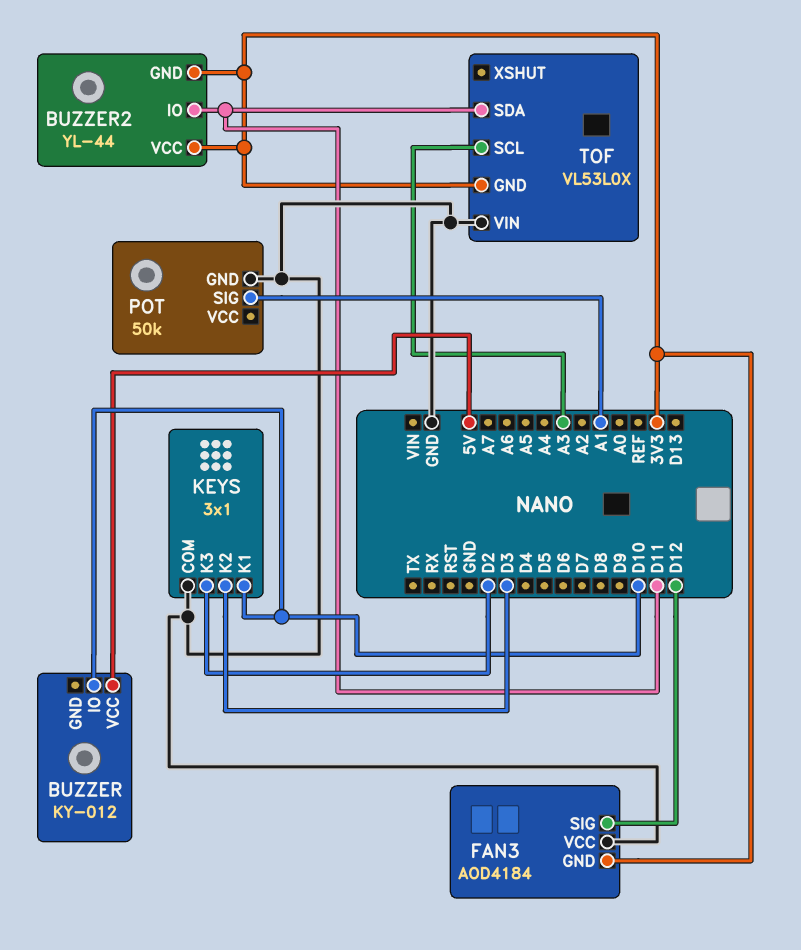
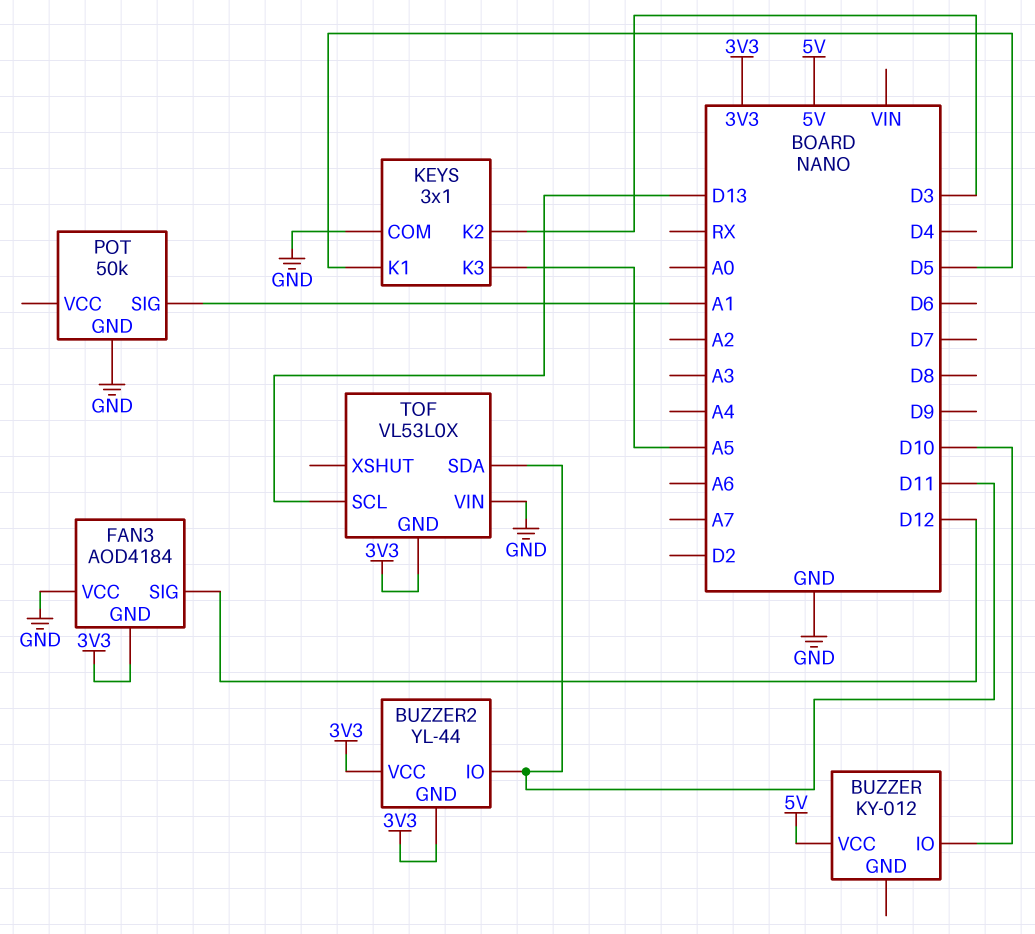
KEYS pin K1: D10 -> D5
KEYS pin K3: D2 -> A5
TOF pin SCL: A3 -> D13

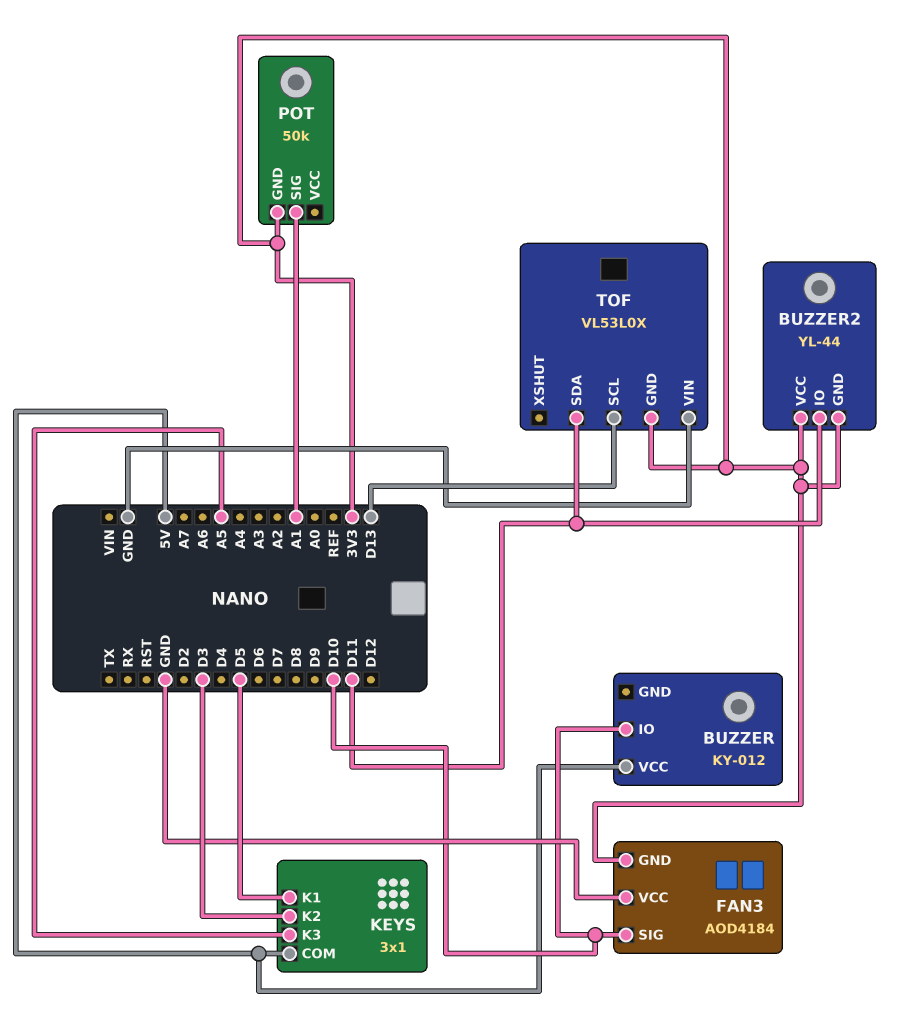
FAN3 pin SIG: D12 -> D10
KEYS pin COM: GND -> 5V
POT pin GND: GND -> 3V3

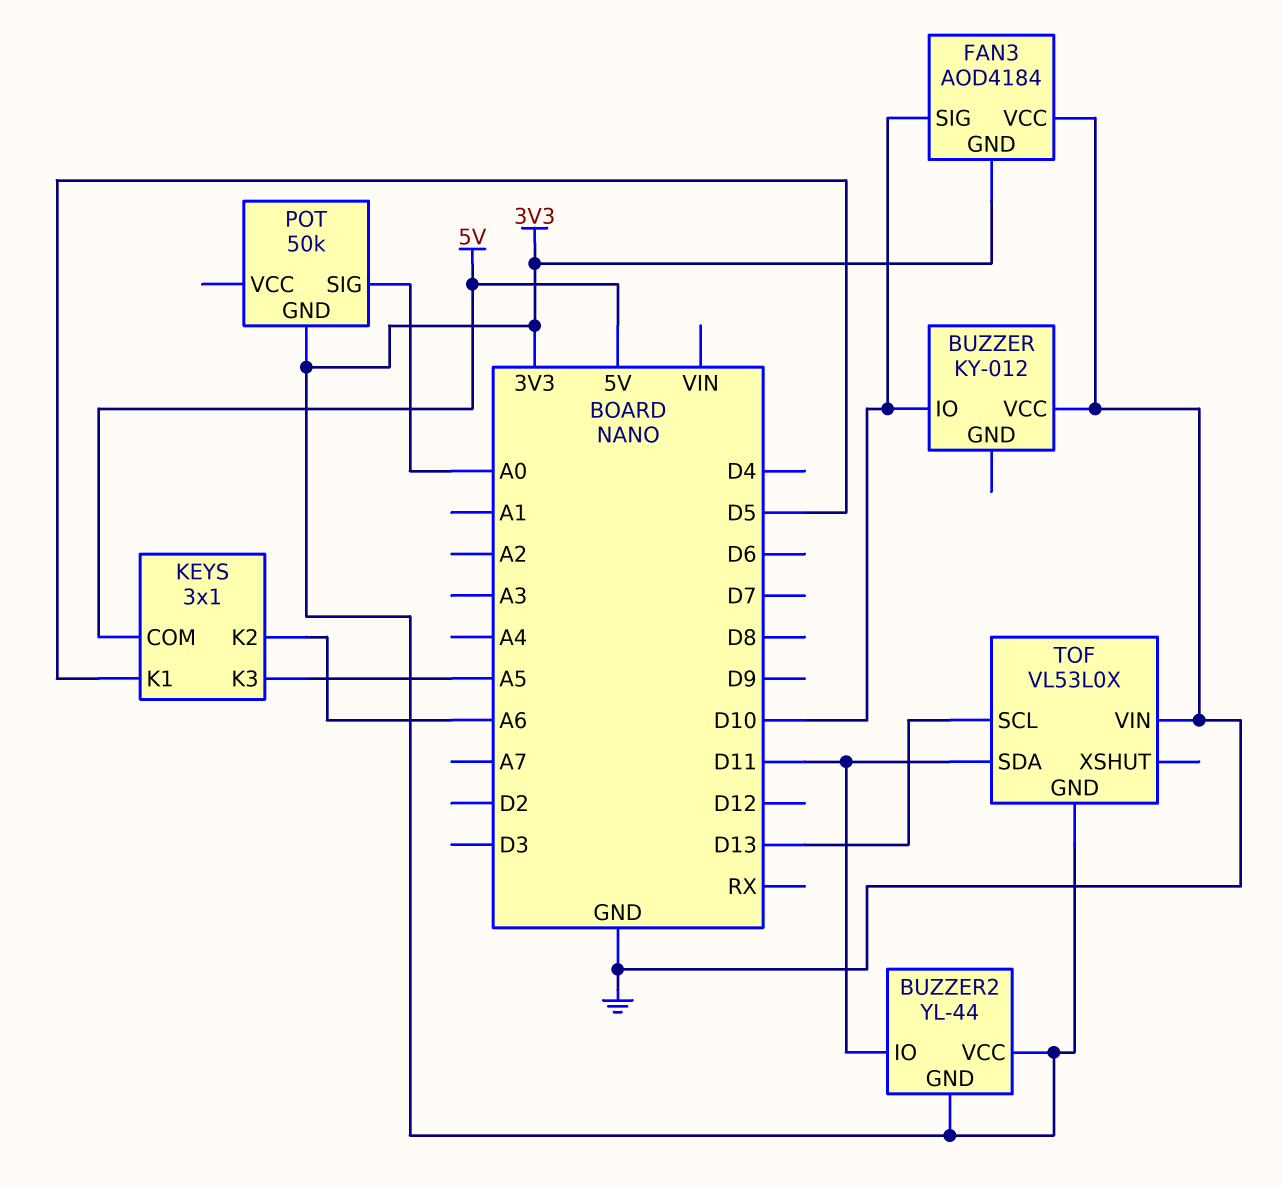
BUZZER pin VCC: 5V -> GND
KEYS pin K2: D3 -> A6
POT pin SIG: A1 -> A0

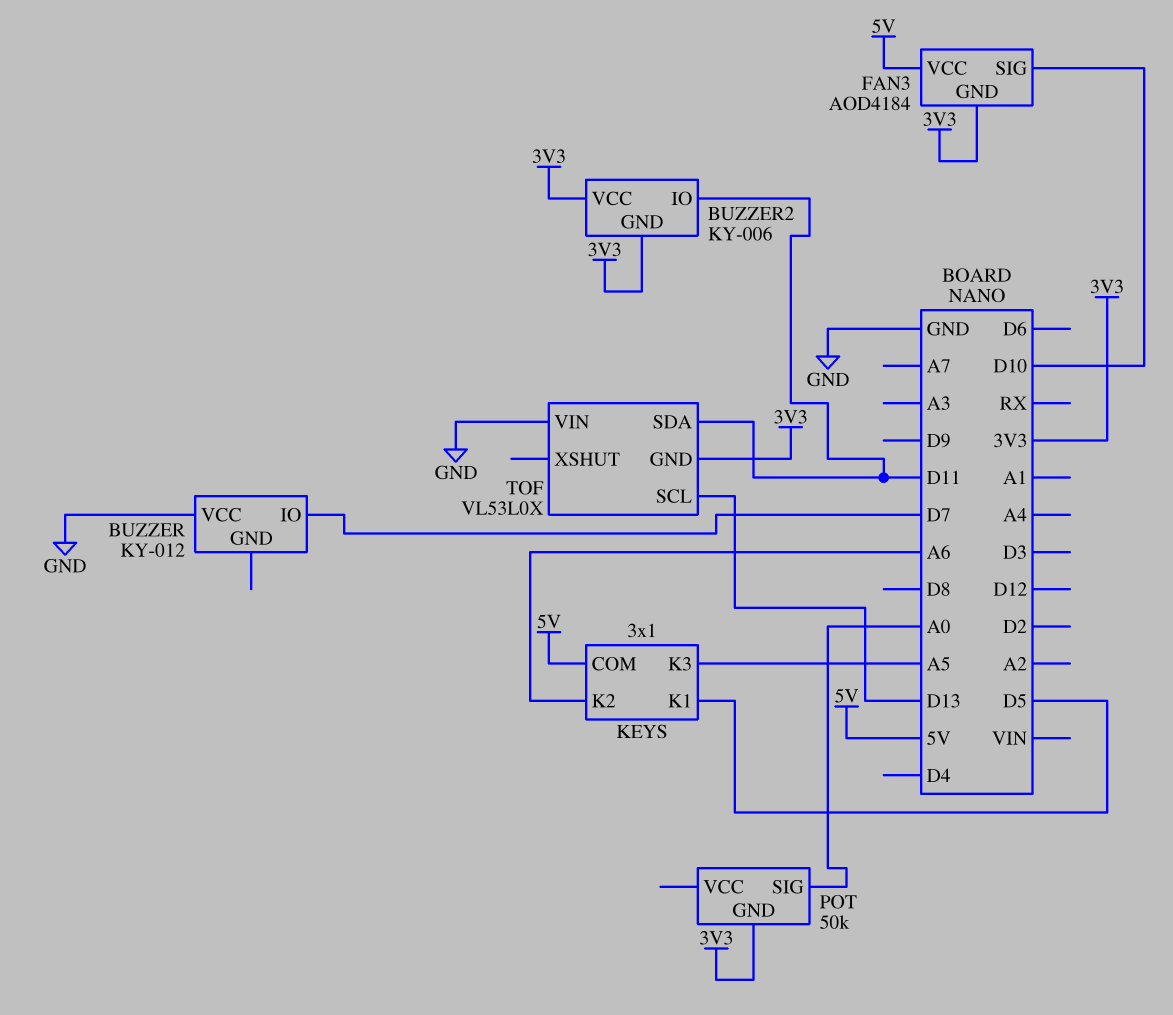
BUZZER pin IO: D10 -> D7
BUZZER2: YL-44 -> KY-006
FAN3 pin VCC: GND -> 5V

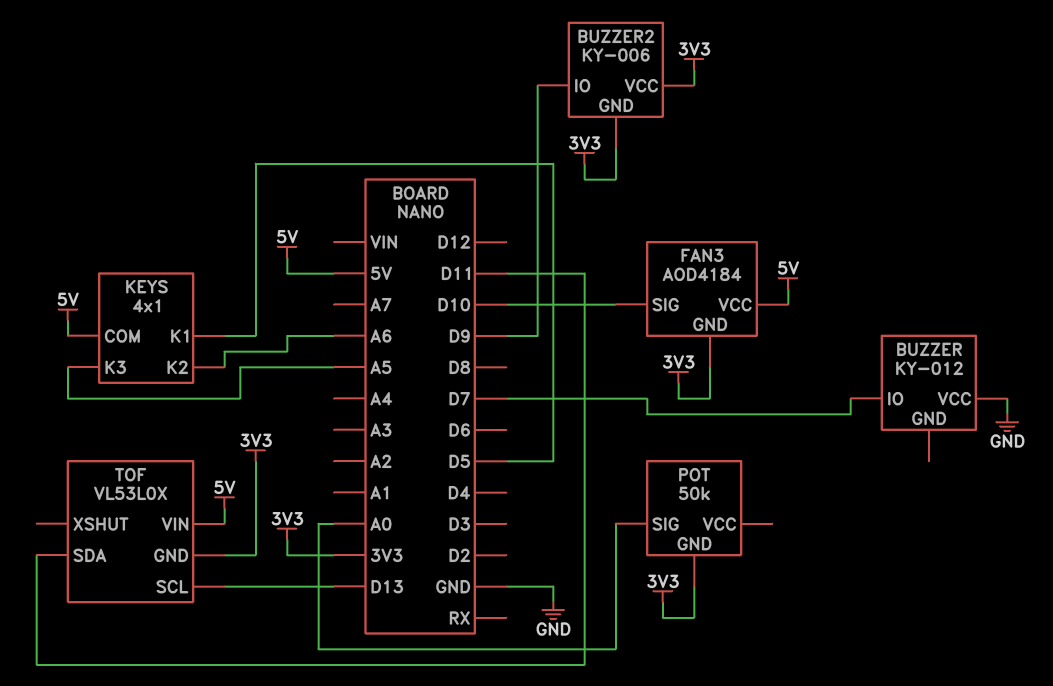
BUZZER2 pin IO: D11 -> D9
KEYS: 3x1 -> 4x1
TOF pin VIN: GND -> 5V

